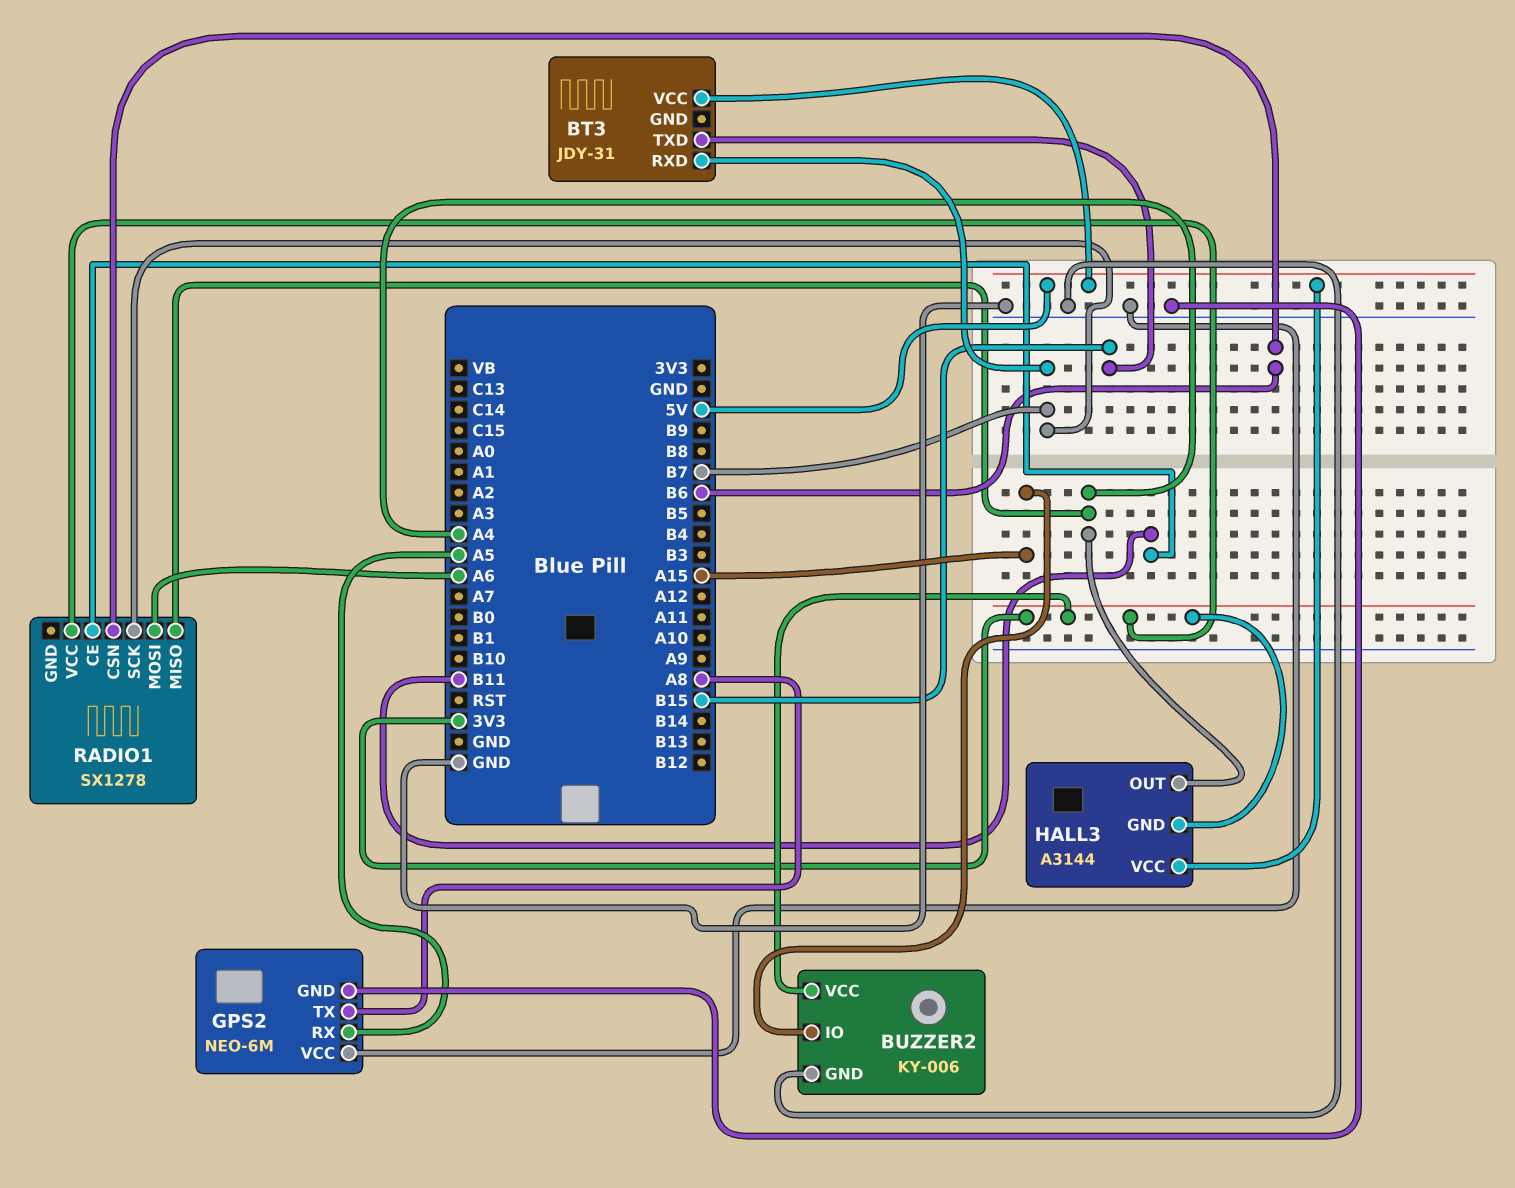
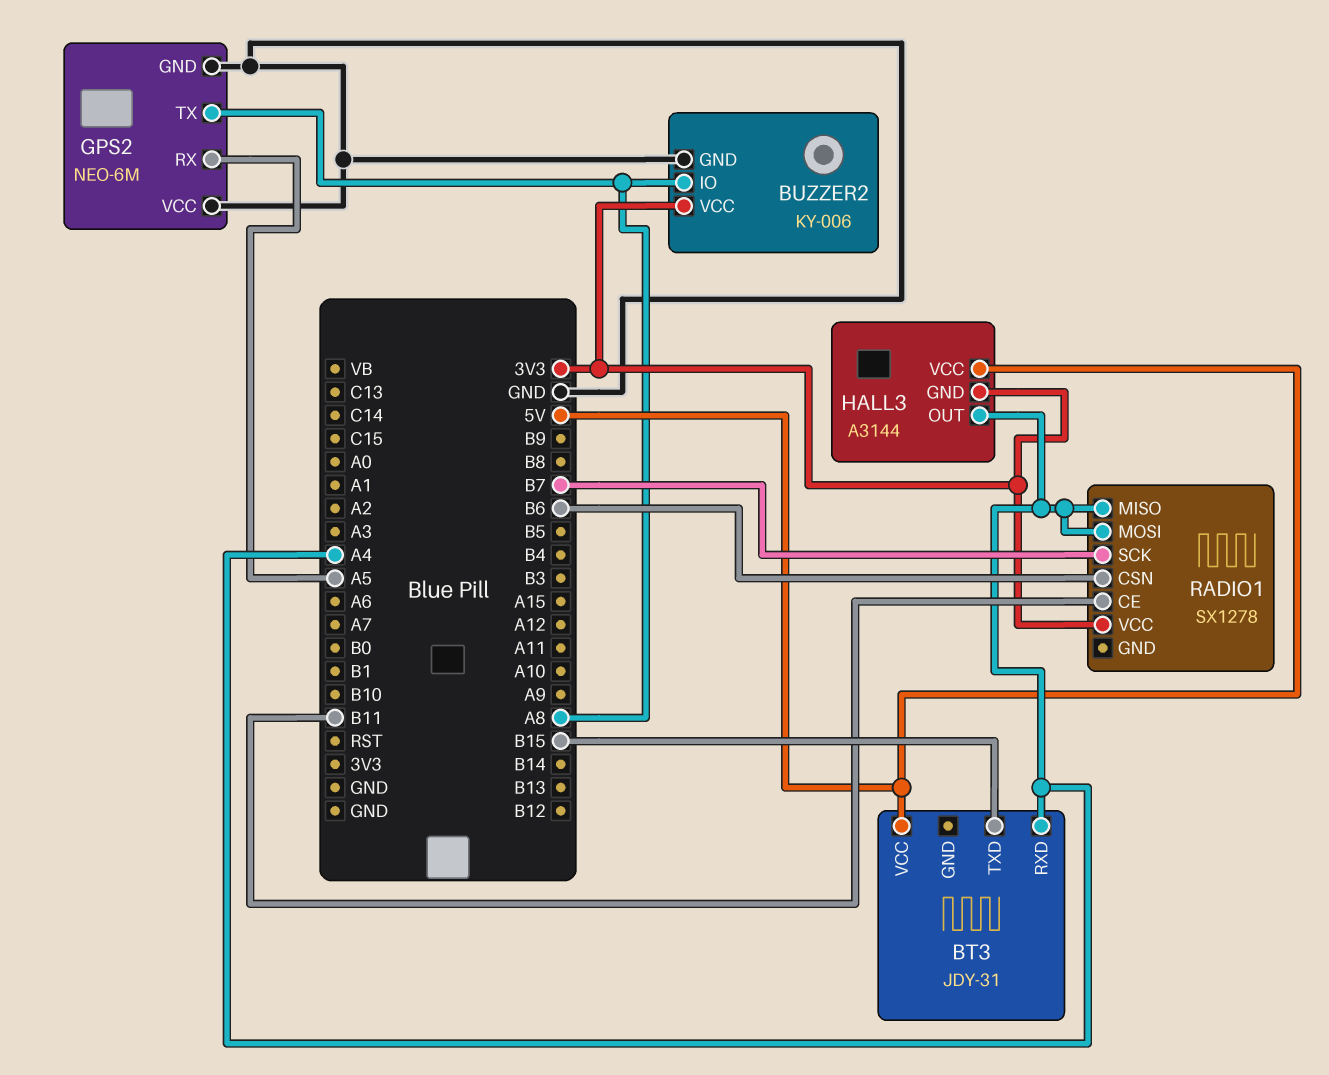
BT3 pin RXD: B7 -> A4
BUZZER2 pin IO: A15 -> A8
RADIO1 pin MOSI: A6 -> A4

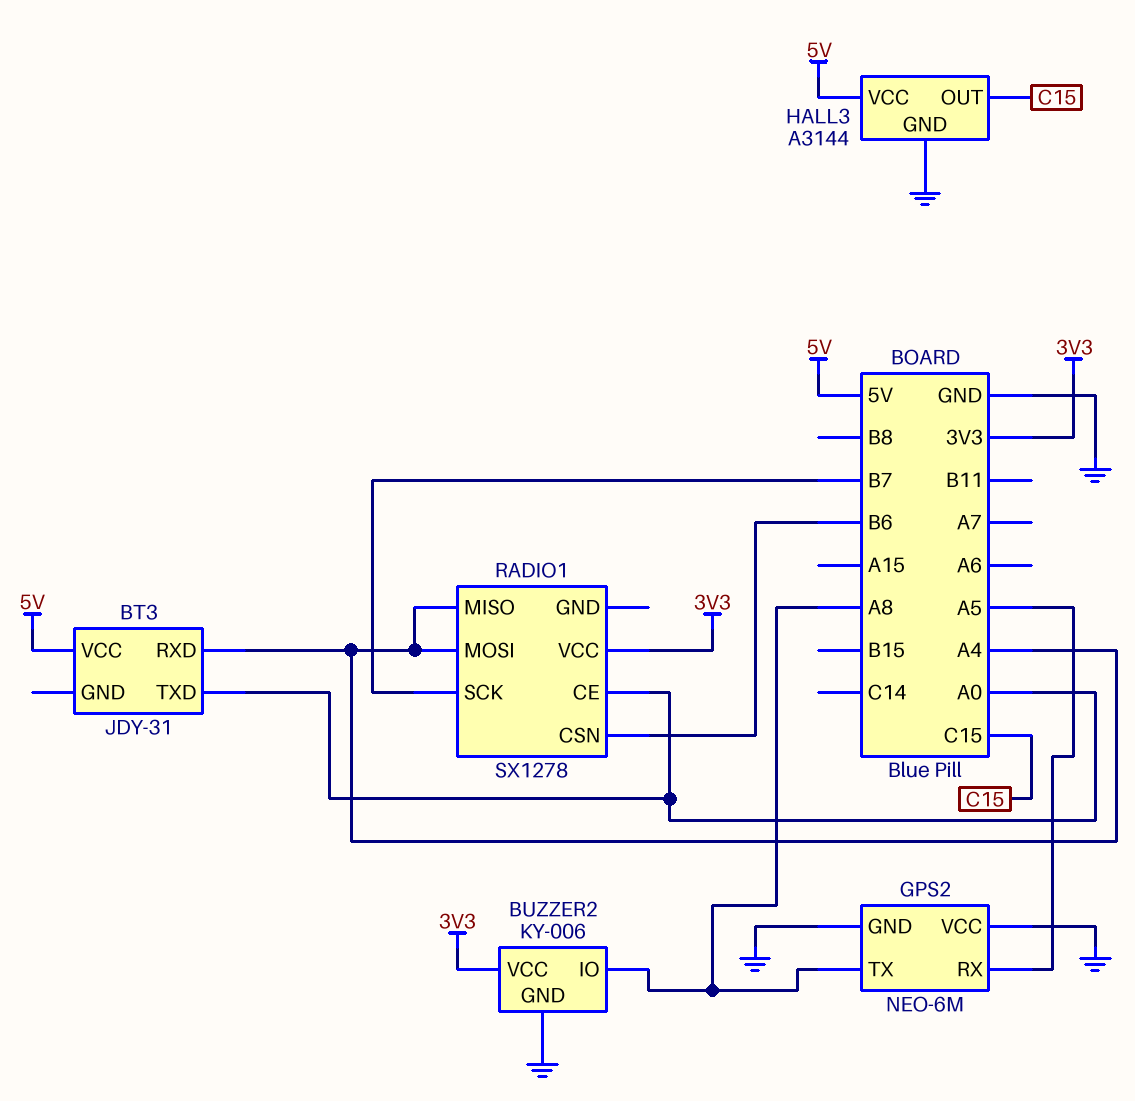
BT3 pin TXD: B15 -> A0
HALL3 pin GND: 3V3 -> GND
HALL3 pin OUT: A4 -> C15
RADIO1 pin CE: B11 -> A0

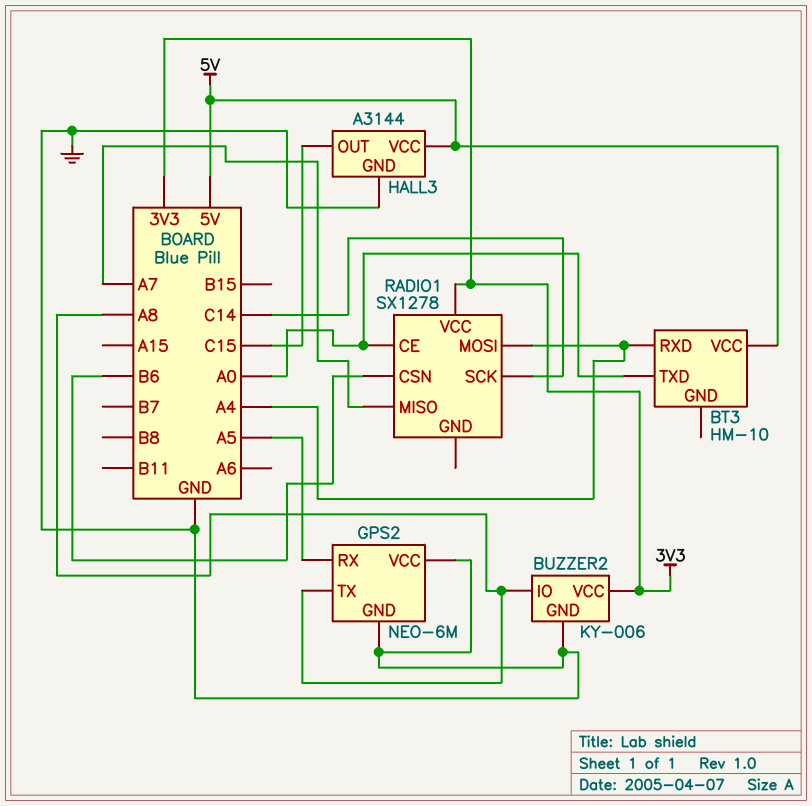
BT3: JDY-31 -> HM-10
RADIO1 pin MISO: A4 -> A7
RADIO1 pin SCK: B7 -> C14

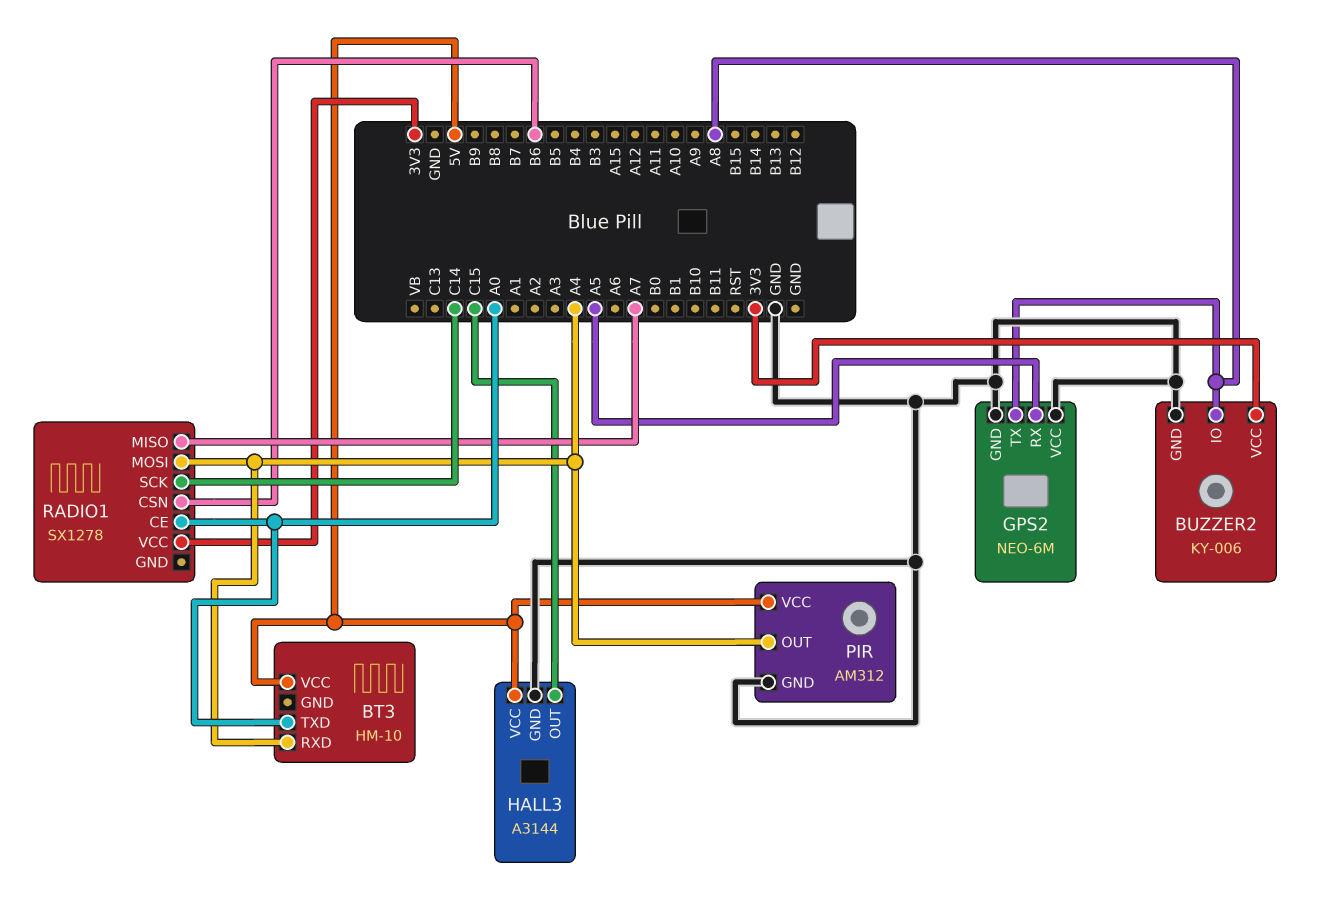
PIR: none -> AM312
PIR pin GND: none -> GND
PIR pin OUT: none -> A4
PIR pin VCC: none -> 5V

